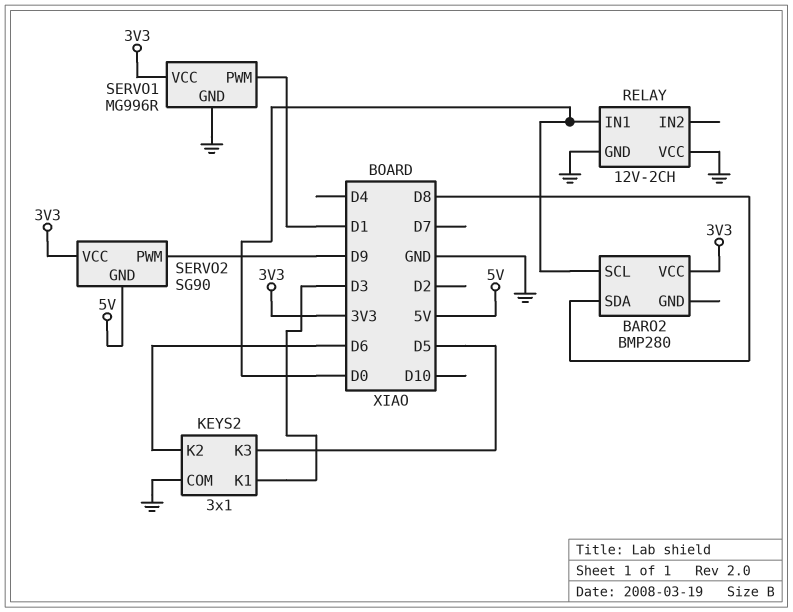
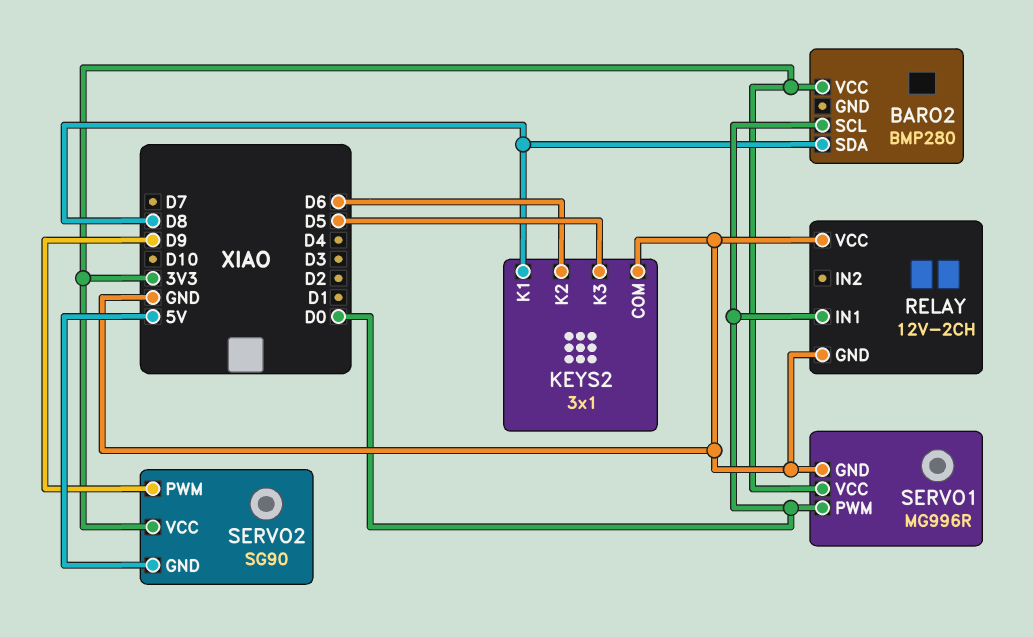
KEYS2 pin K1: D3 -> D8
SERVO1 pin PWM: D1 -> D0

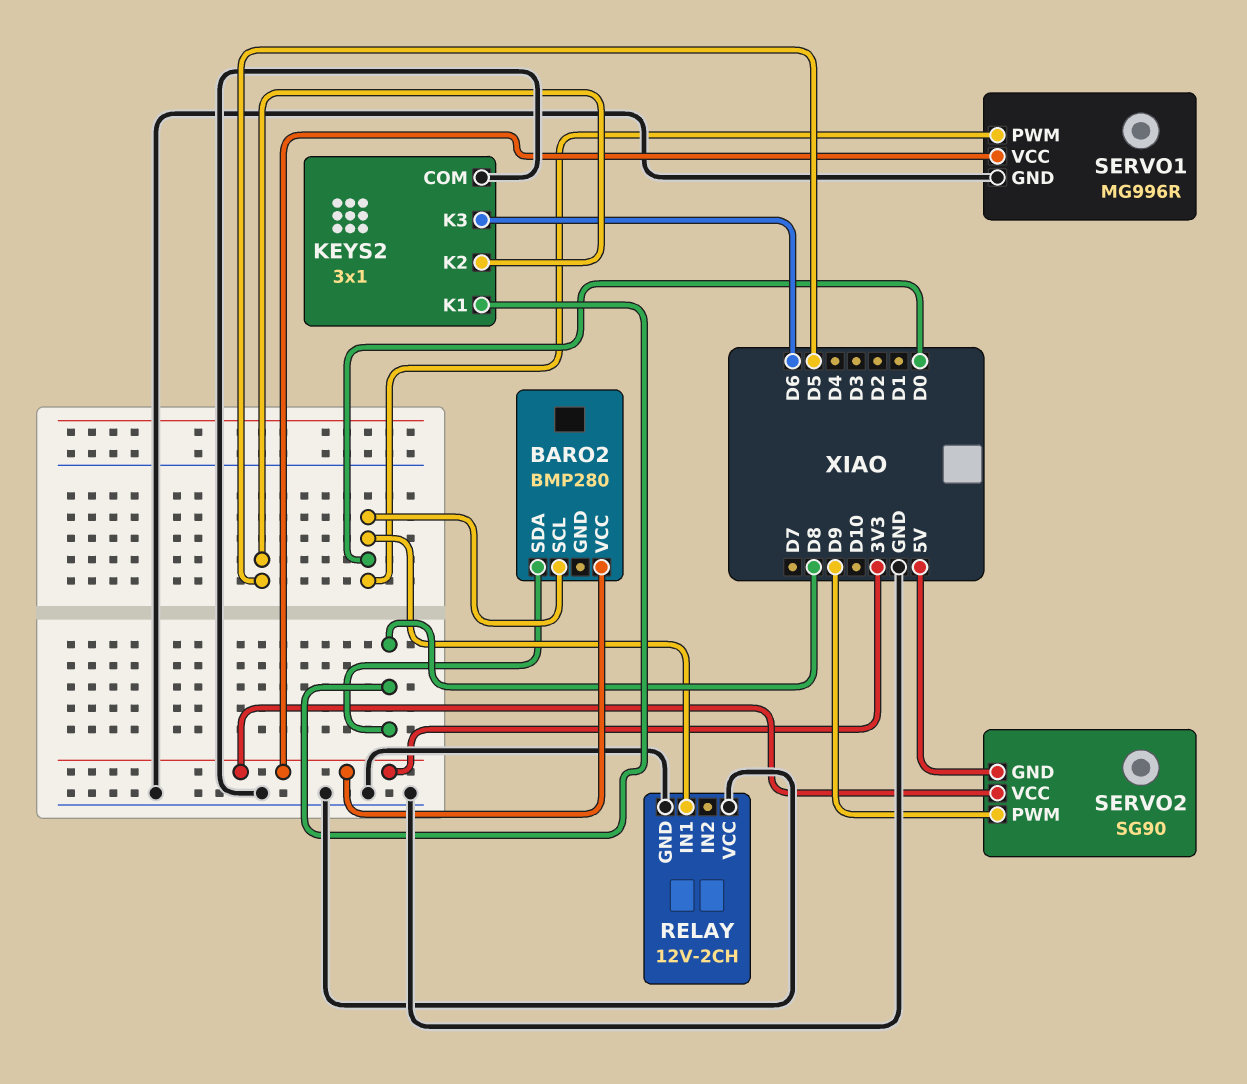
KEYS2 pin K2: D6 -> D5
KEYS2 pin K3: D5 -> D6

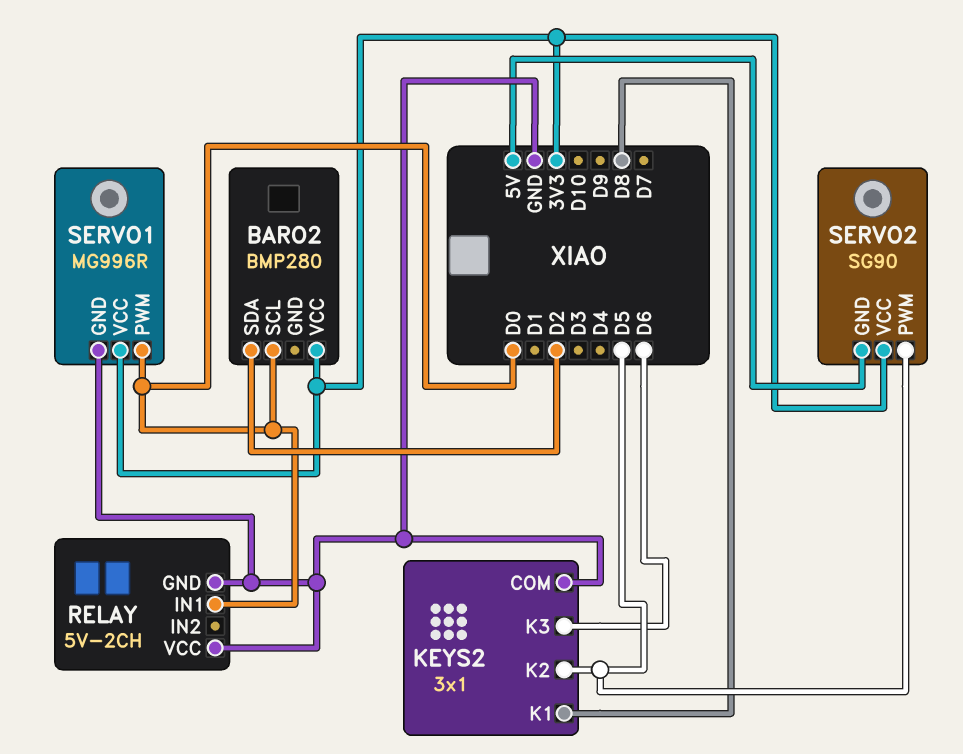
BARO2 pin SDA: D8 -> D2
RELAY: 12V-2CH -> 5V-2CH
SERVO2 pin PWM: D9 -> D5

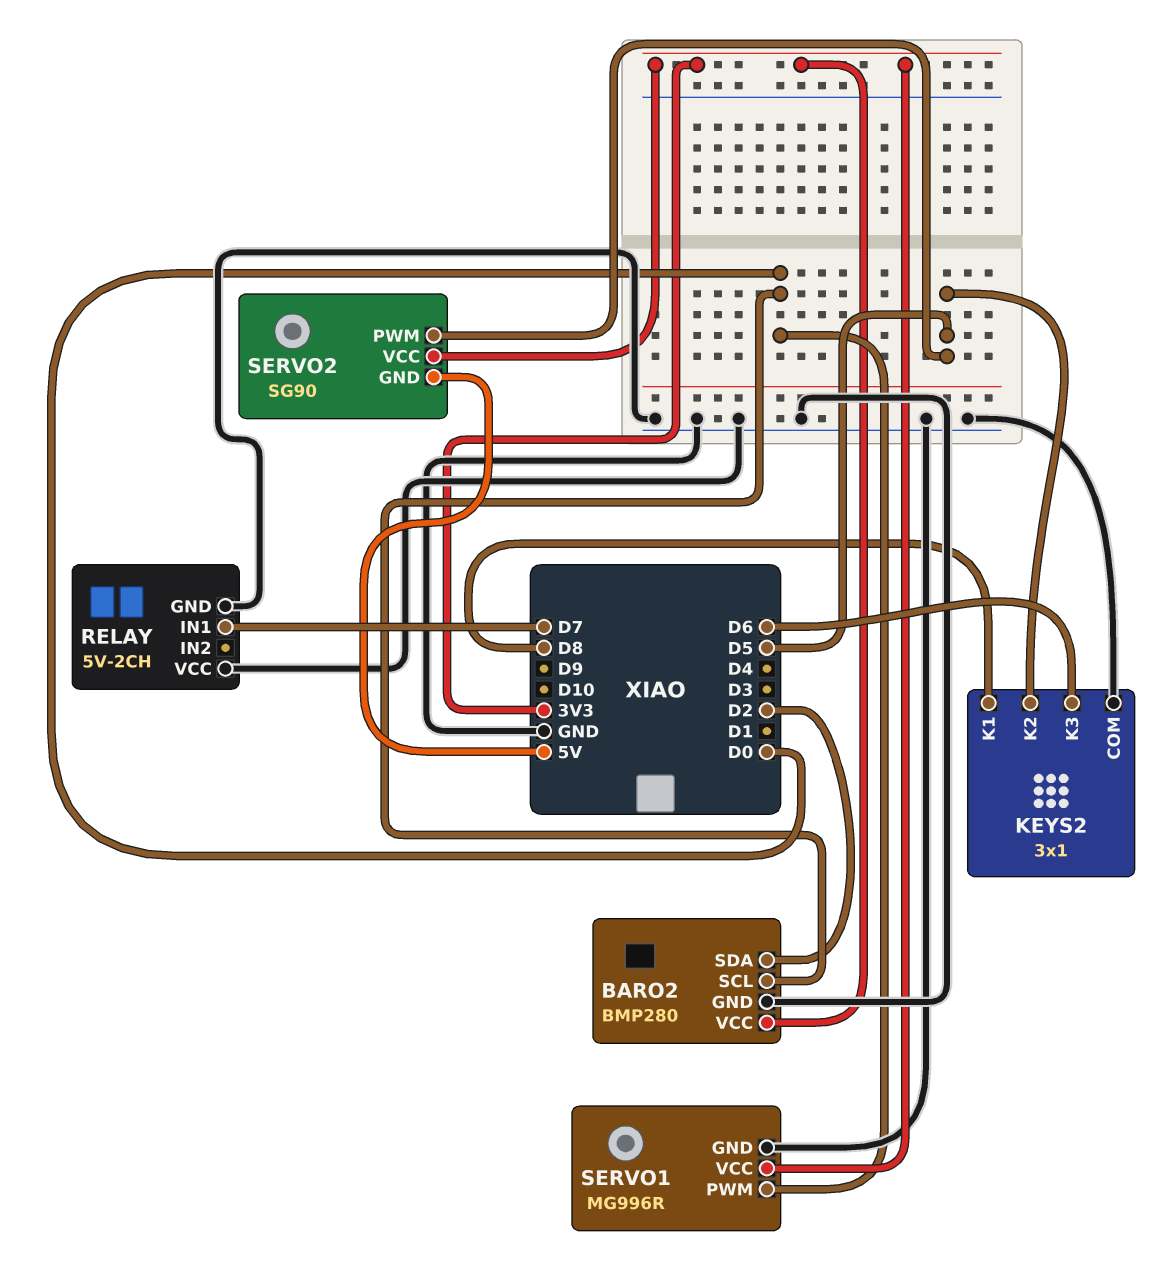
BARO2 pin GND: none -> GND
RELAY pin IN1: D0 -> D7

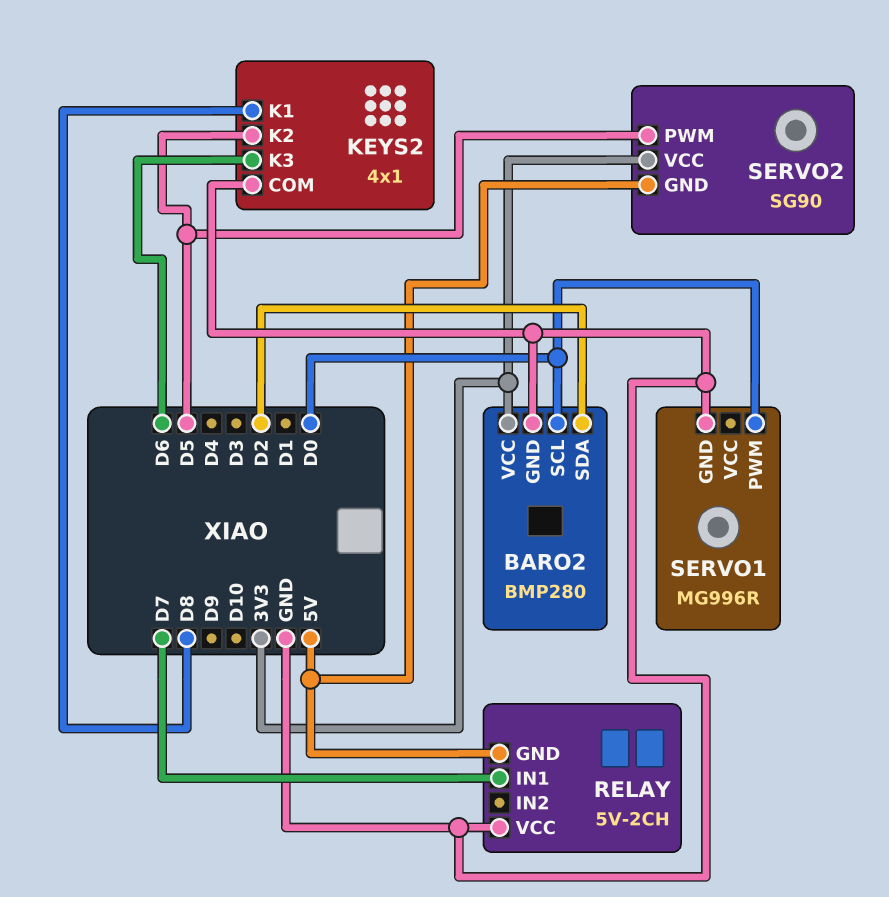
KEYS2: 3x1 -> 4x1
RELAY pin GND: GND -> 5V
SERVO1 pin VCC: 3V3 -> none

